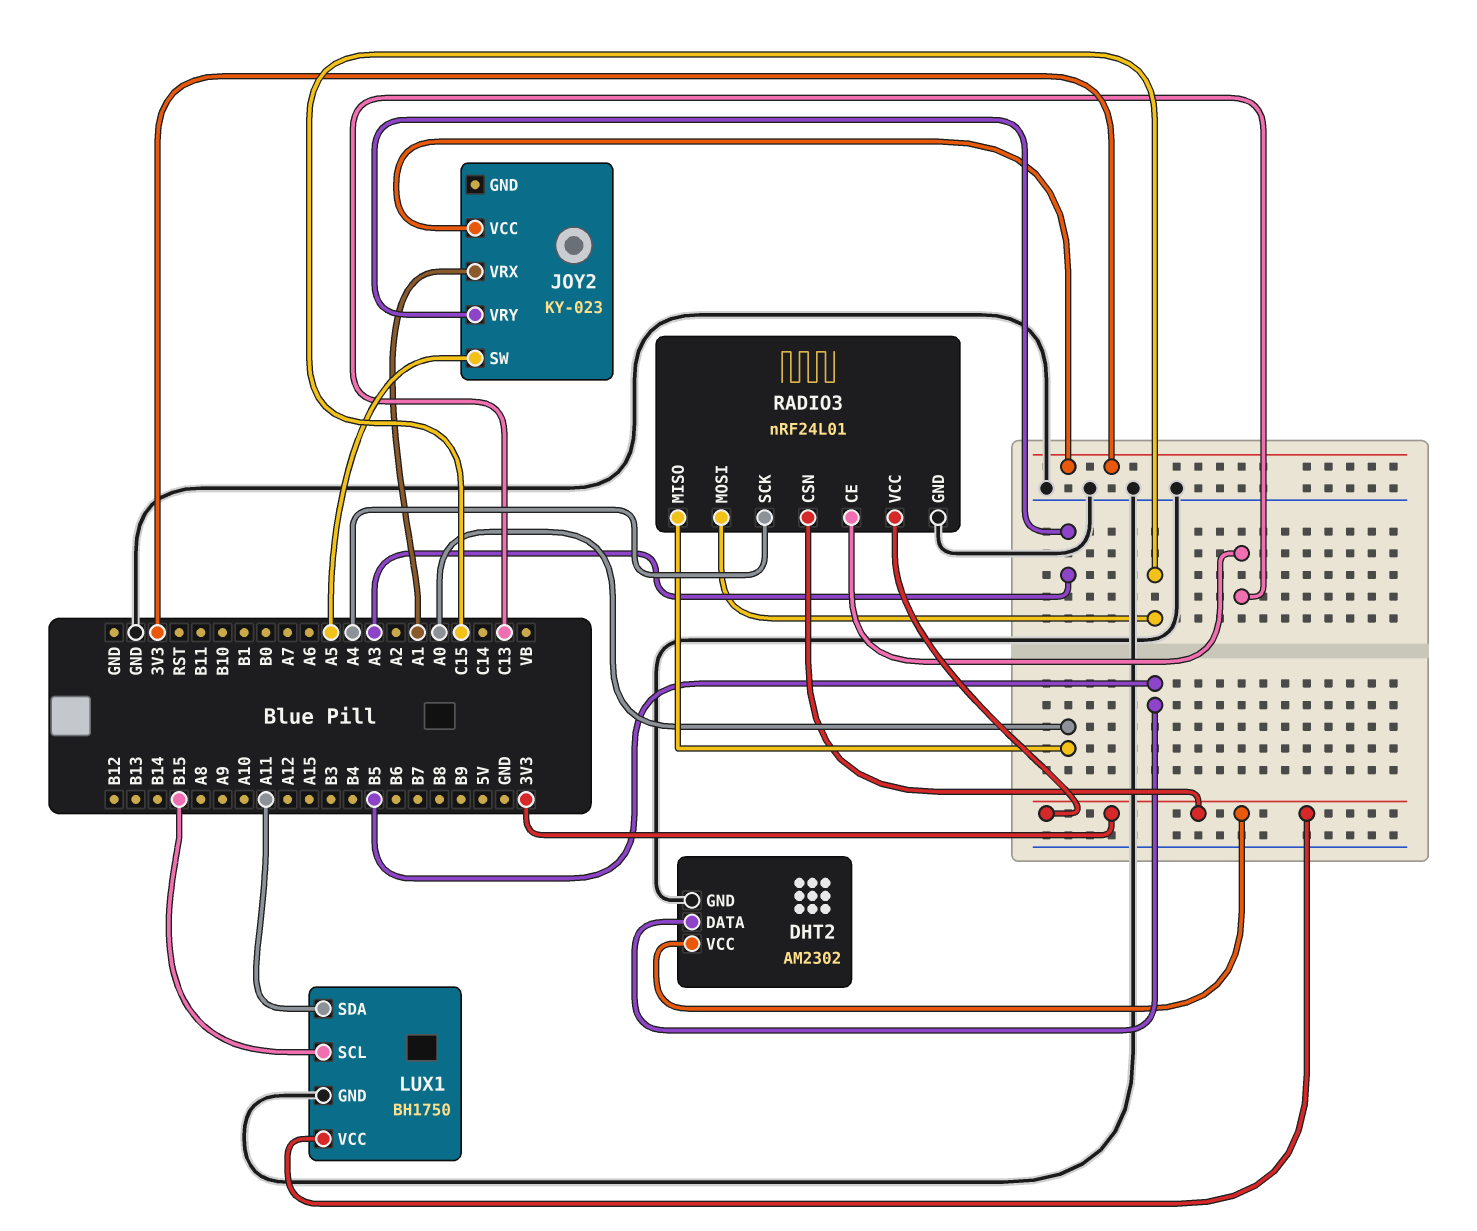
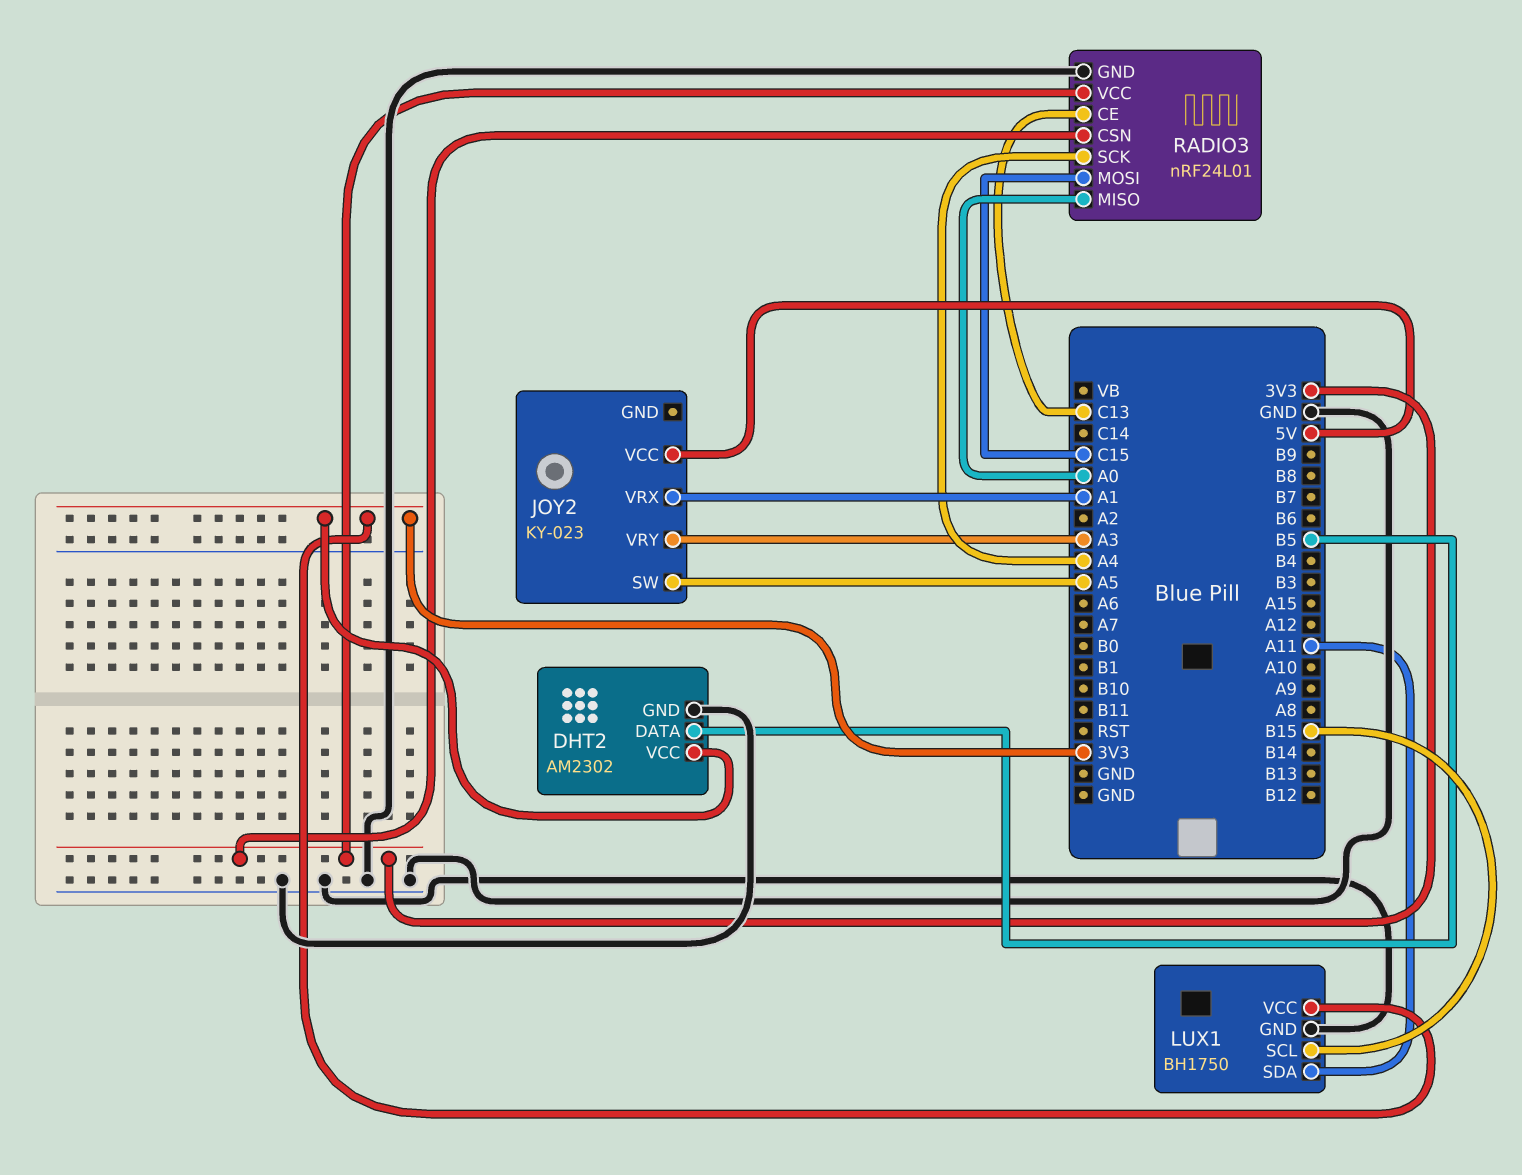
JOY2 pin VCC: 3V3 -> 5V

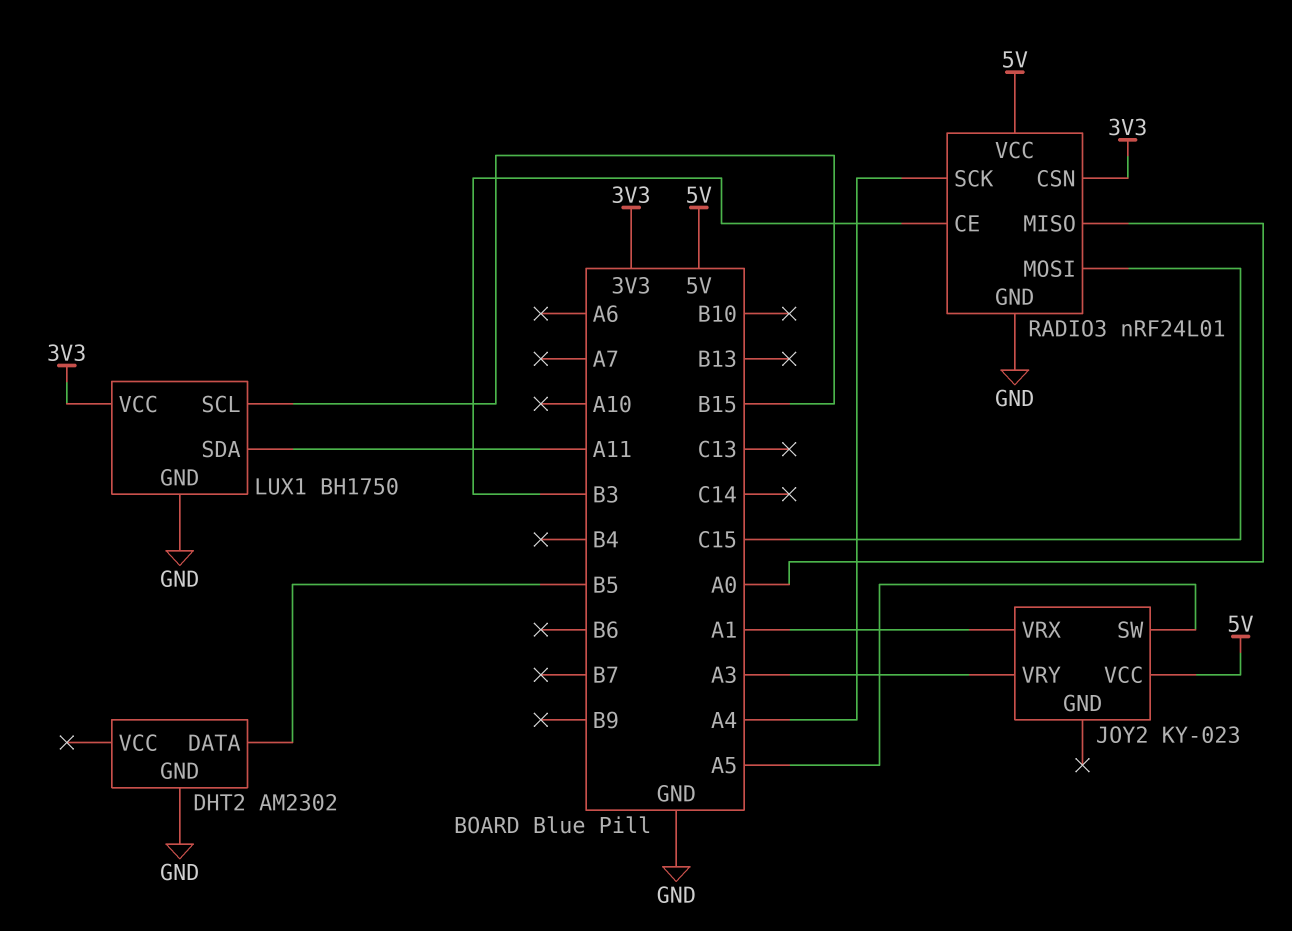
DHT2 pin VCC: 3V3 -> none
RADIO3 pin CE: C13 -> B3
RADIO3 pin VCC: 3V3 -> 5V

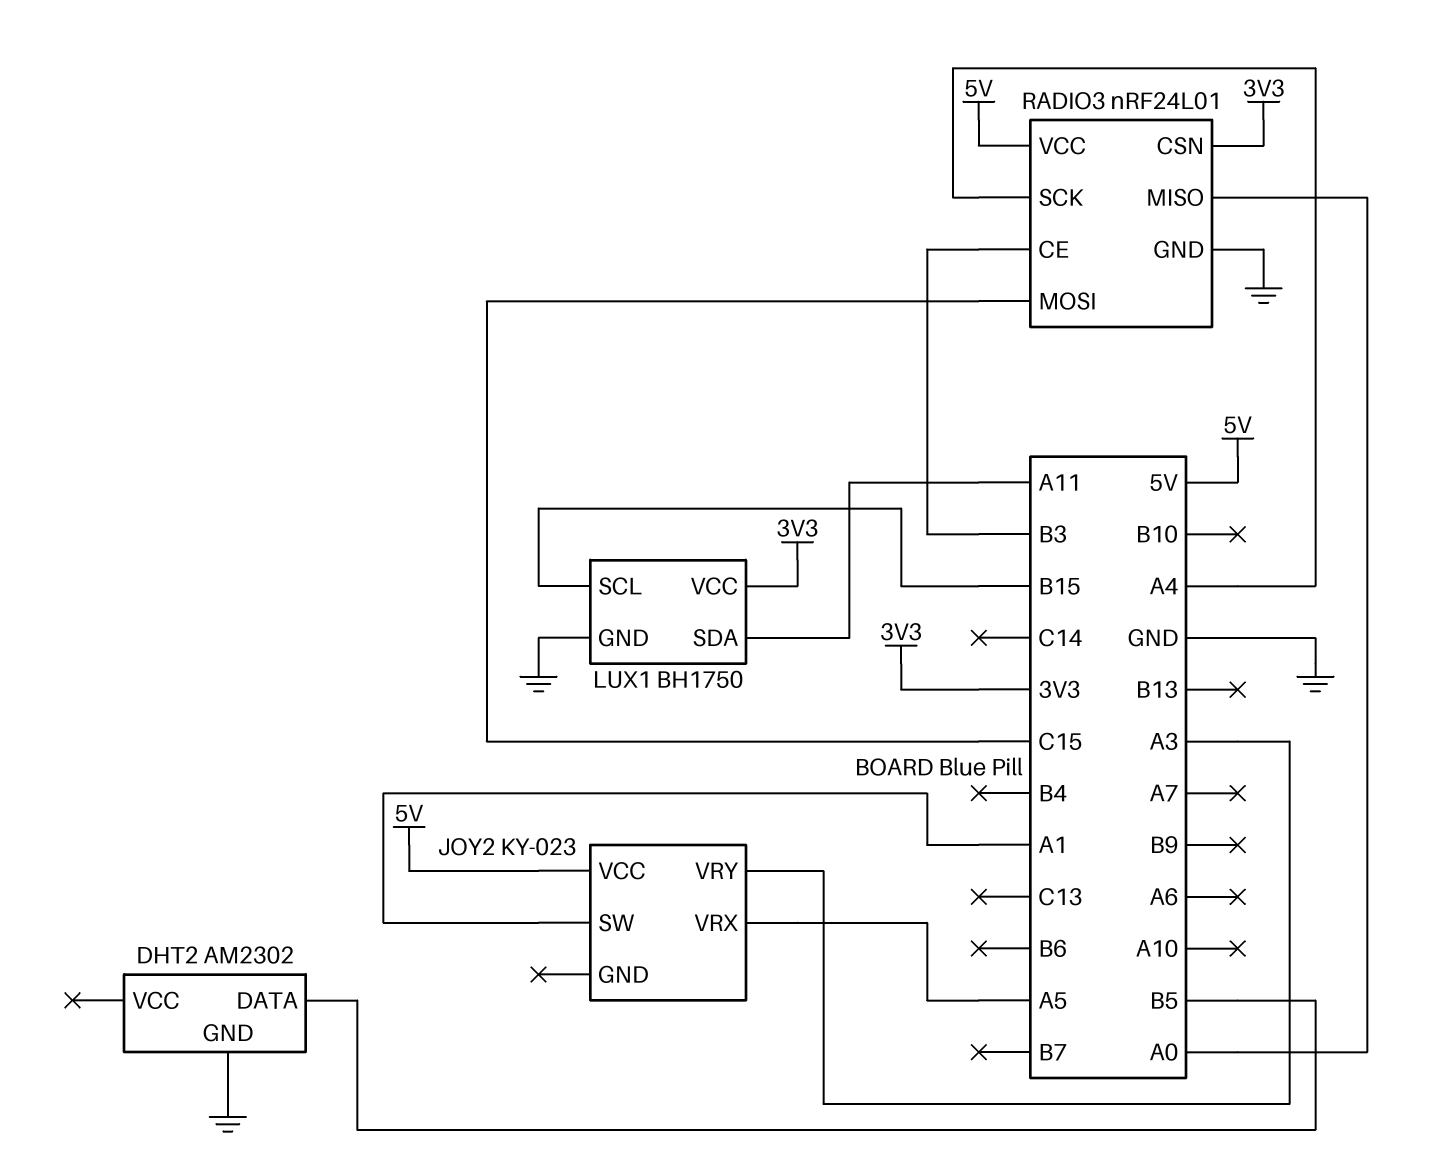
JOY2 pin SW: A5 -> A1
JOY2 pin VRX: A1 -> A5

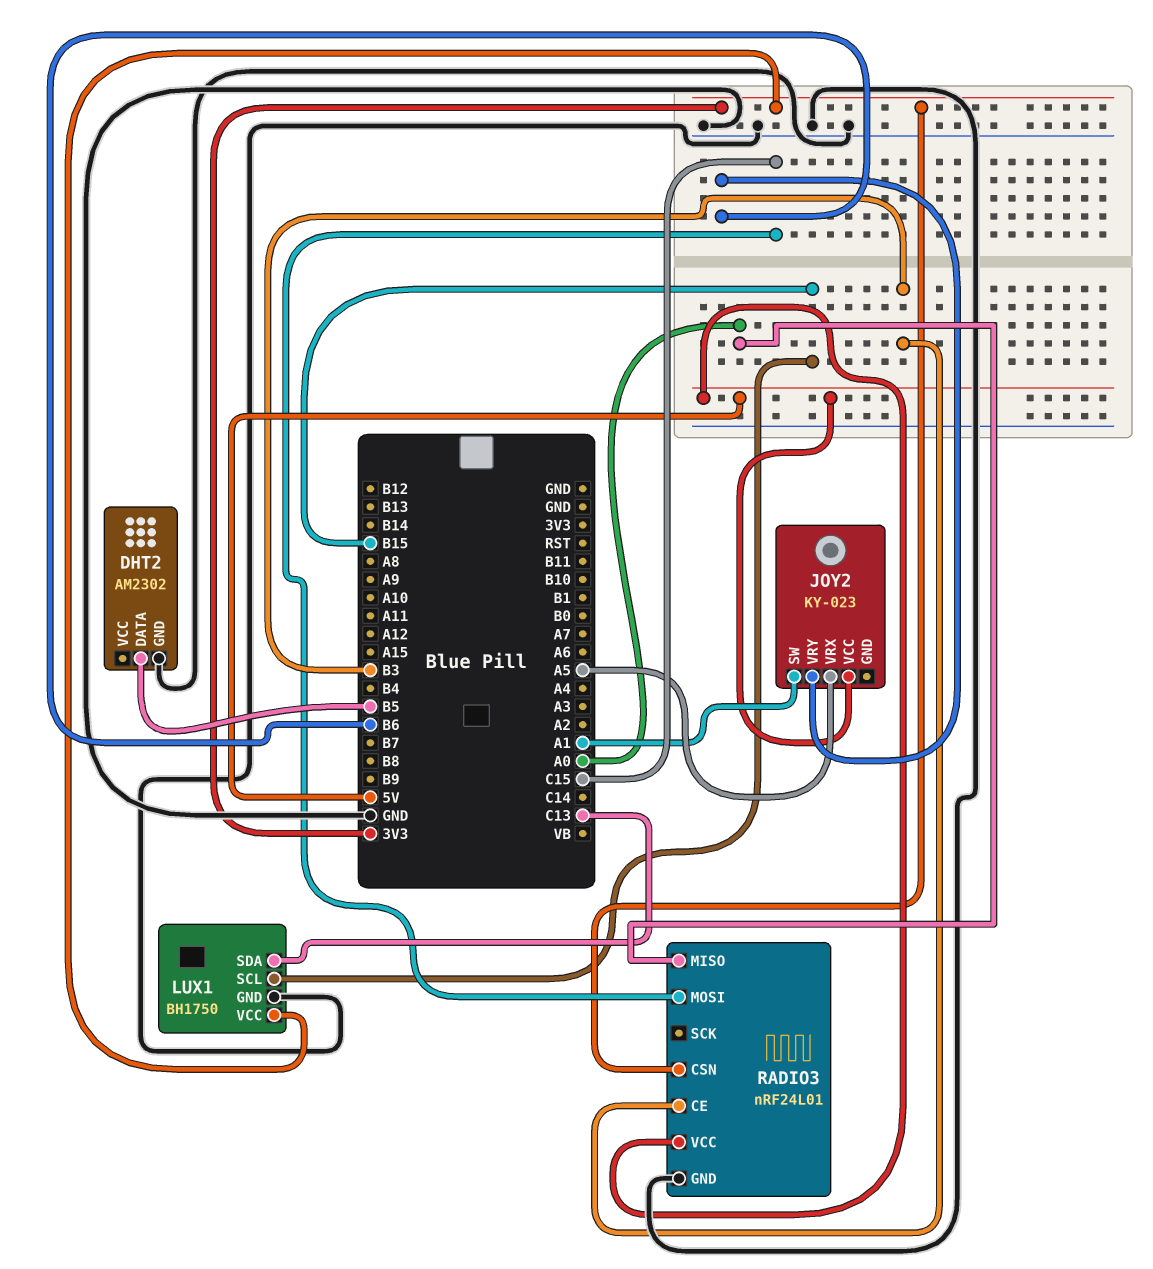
JOY2 pin VRY: A3 -> B6
LUX1 pin SDA: A11 -> C13
RADIO3 pin SCK: A4 -> none

